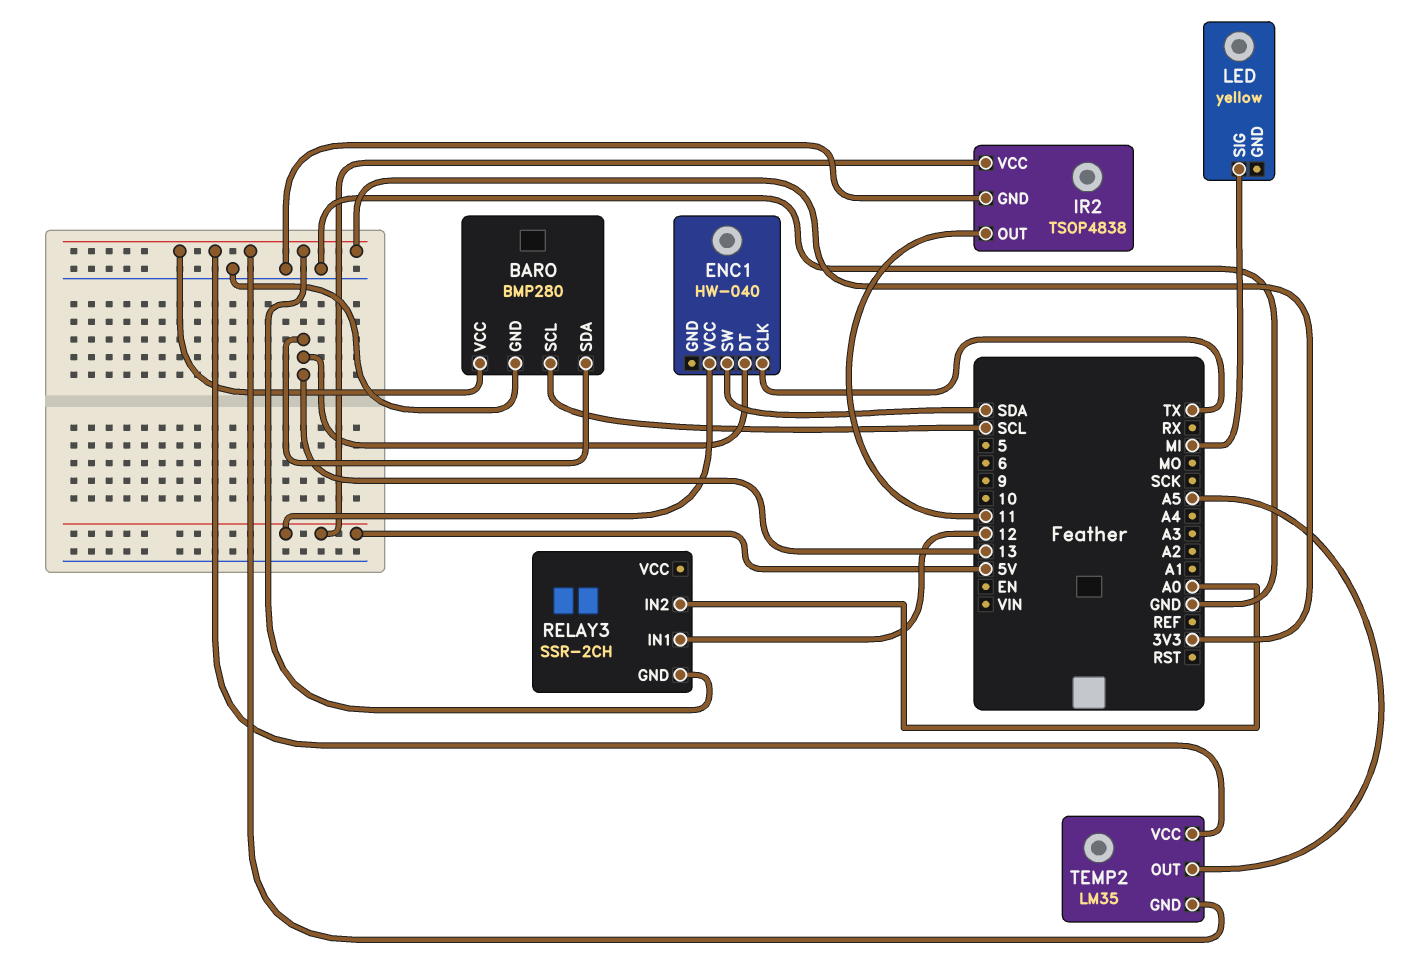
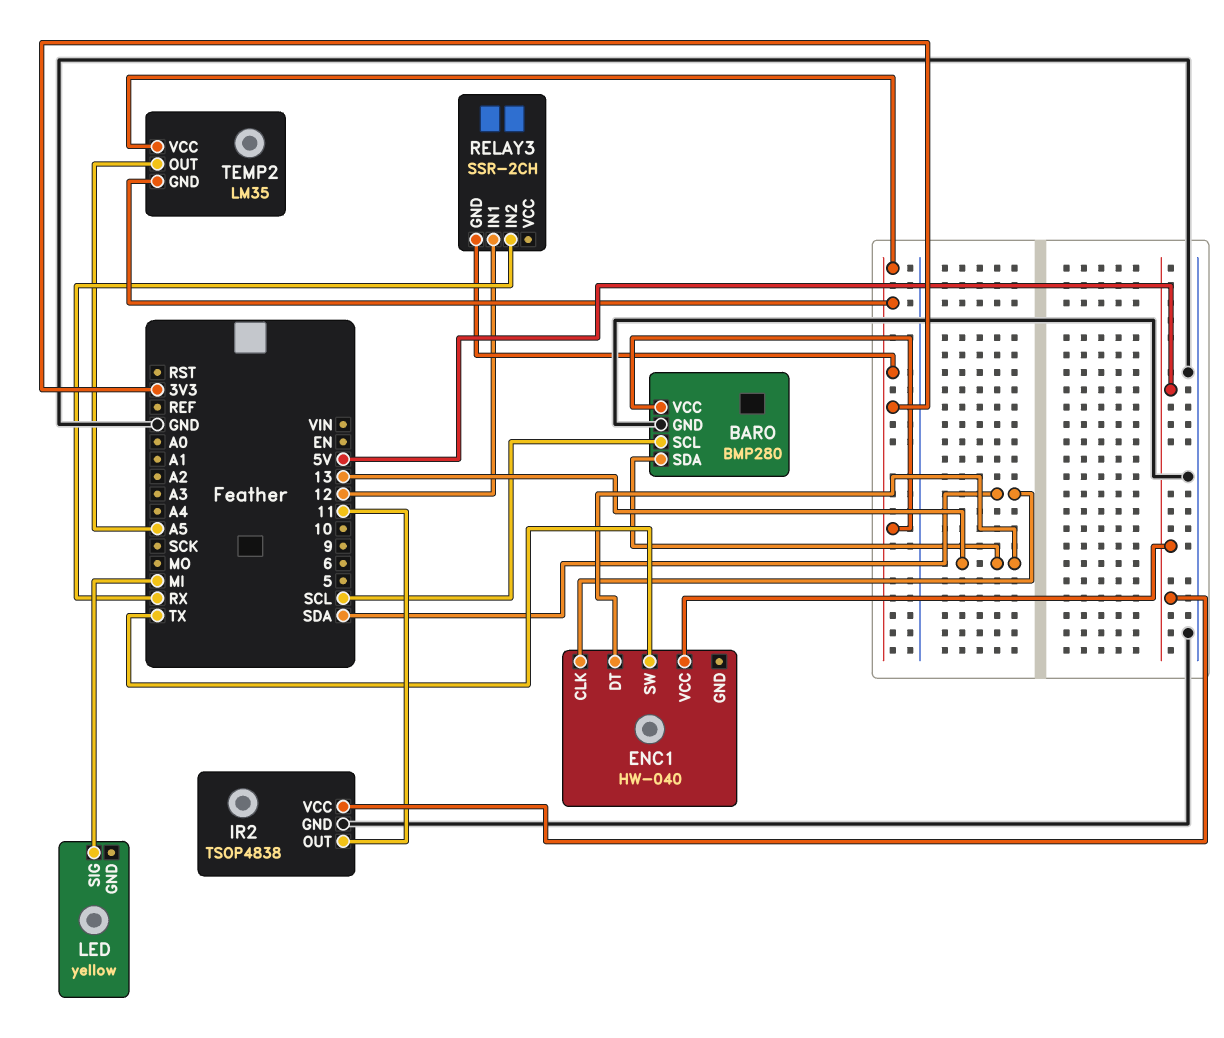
ENC1 pin CLK: TX -> SDA
ENC1 pin SW: SDA -> TX
RELAY3 pin IN2: A0 -> RX

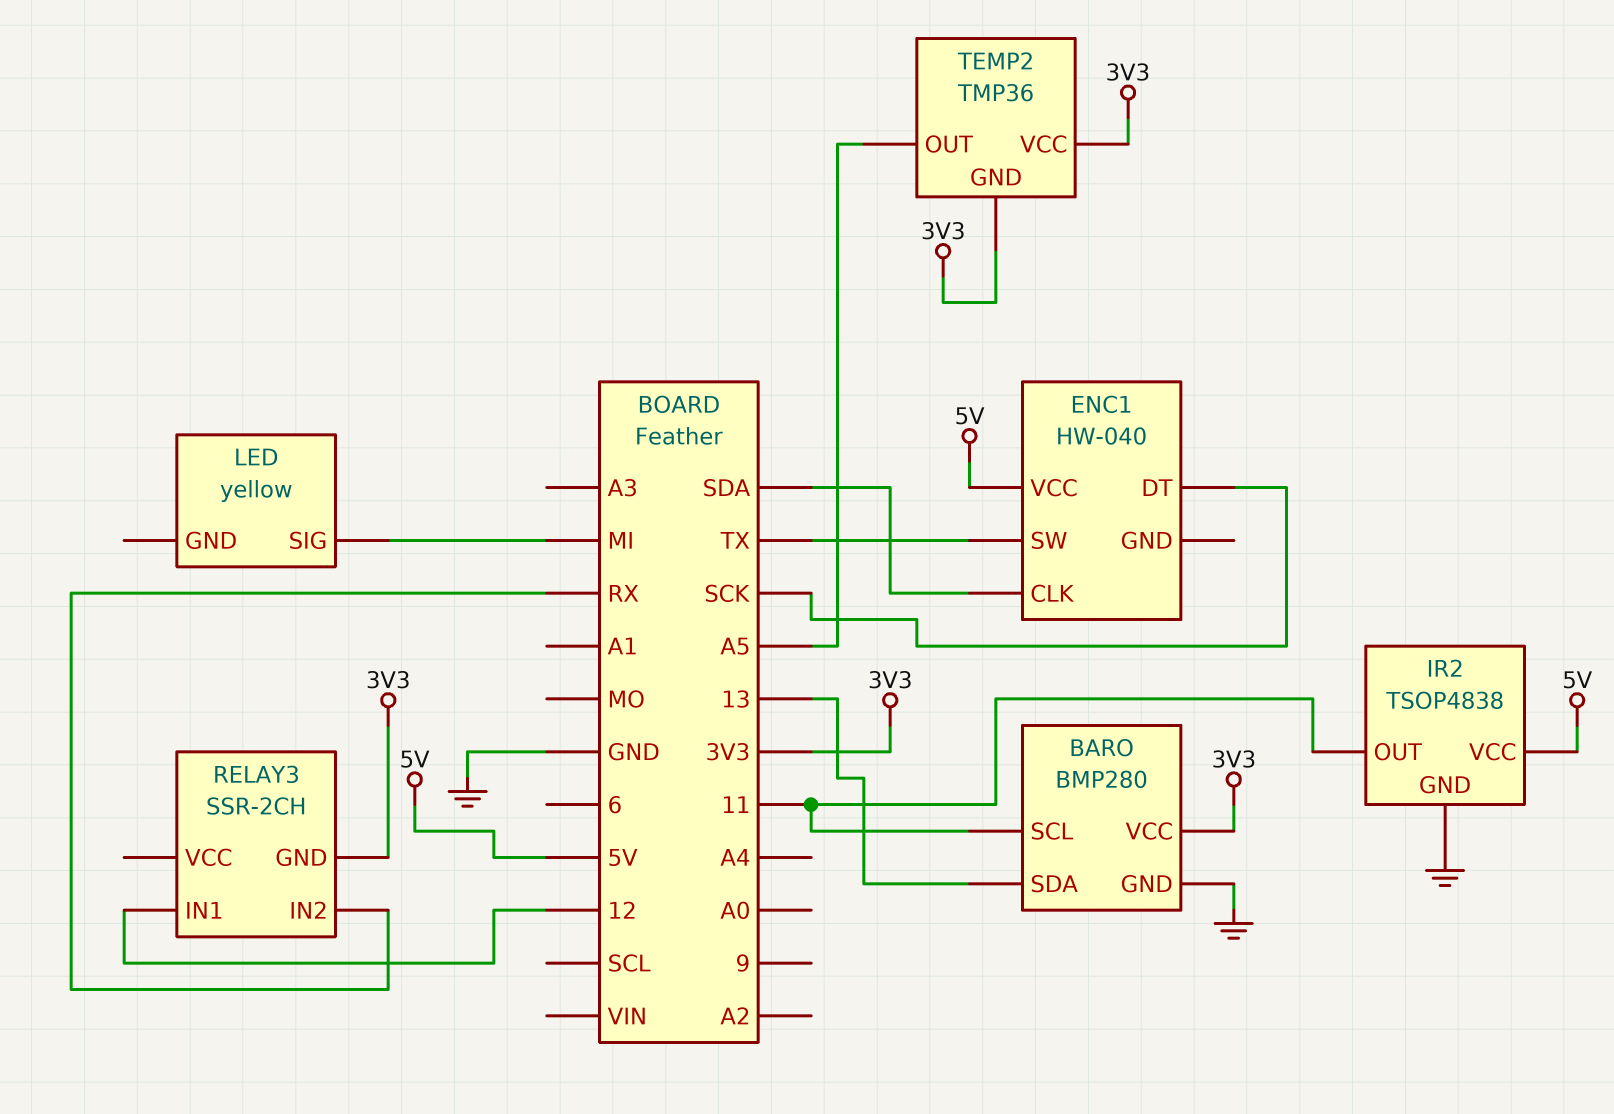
BARO pin SCL: SCL -> 11
ENC1 pin DT: 13 -> SCK
TEMP2: LM35 -> TMP36

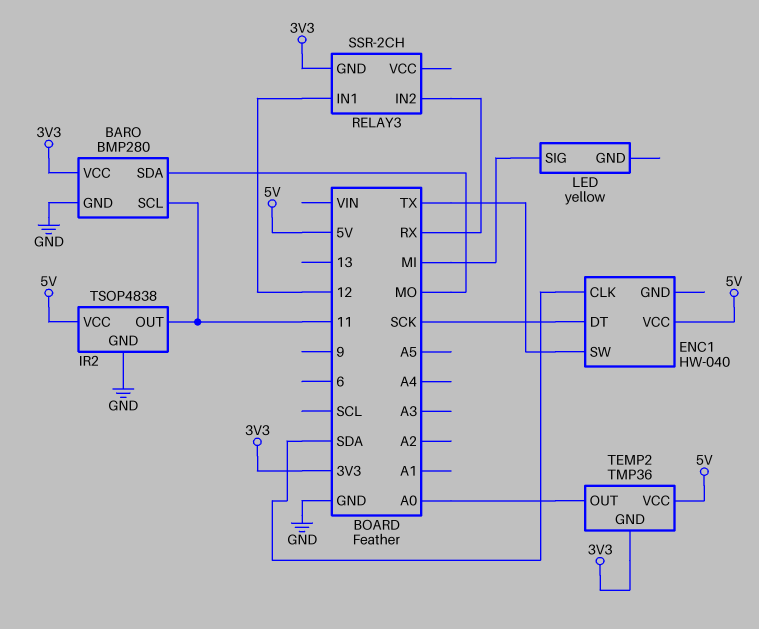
BARO pin SDA: 13 -> MO
TEMP2 pin OUT: A5 -> A0
TEMP2 pin VCC: 3V3 -> 5V

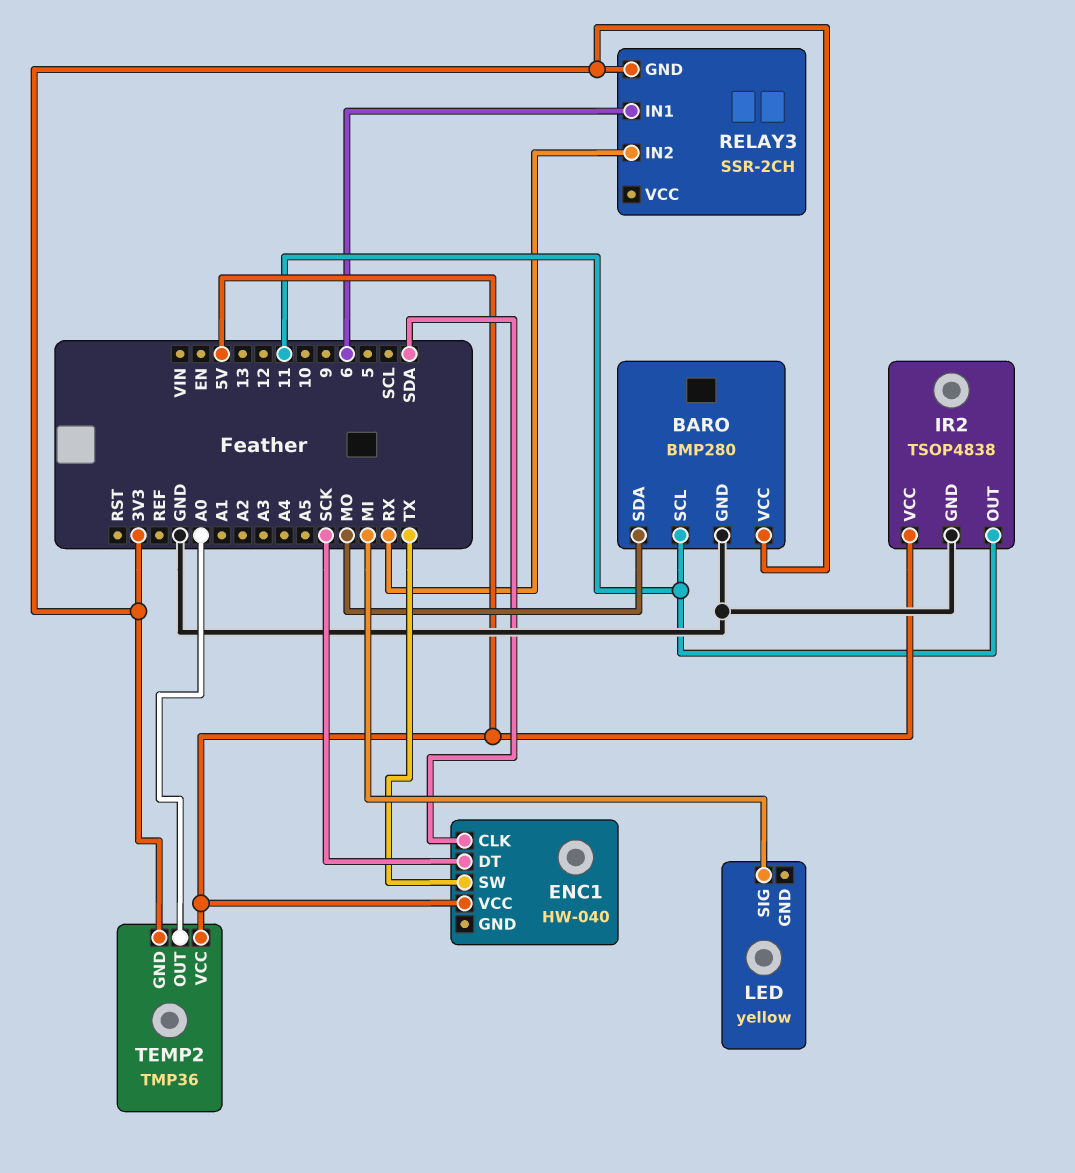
RELAY3 pin IN1: 12 -> 6

